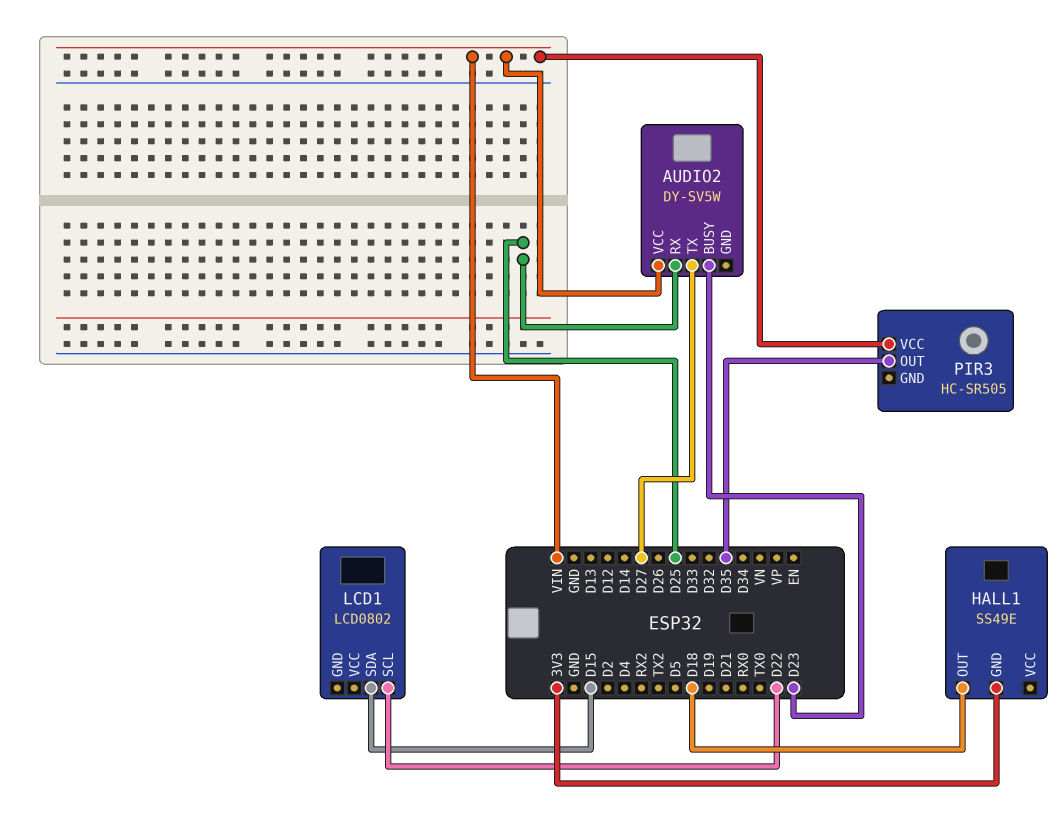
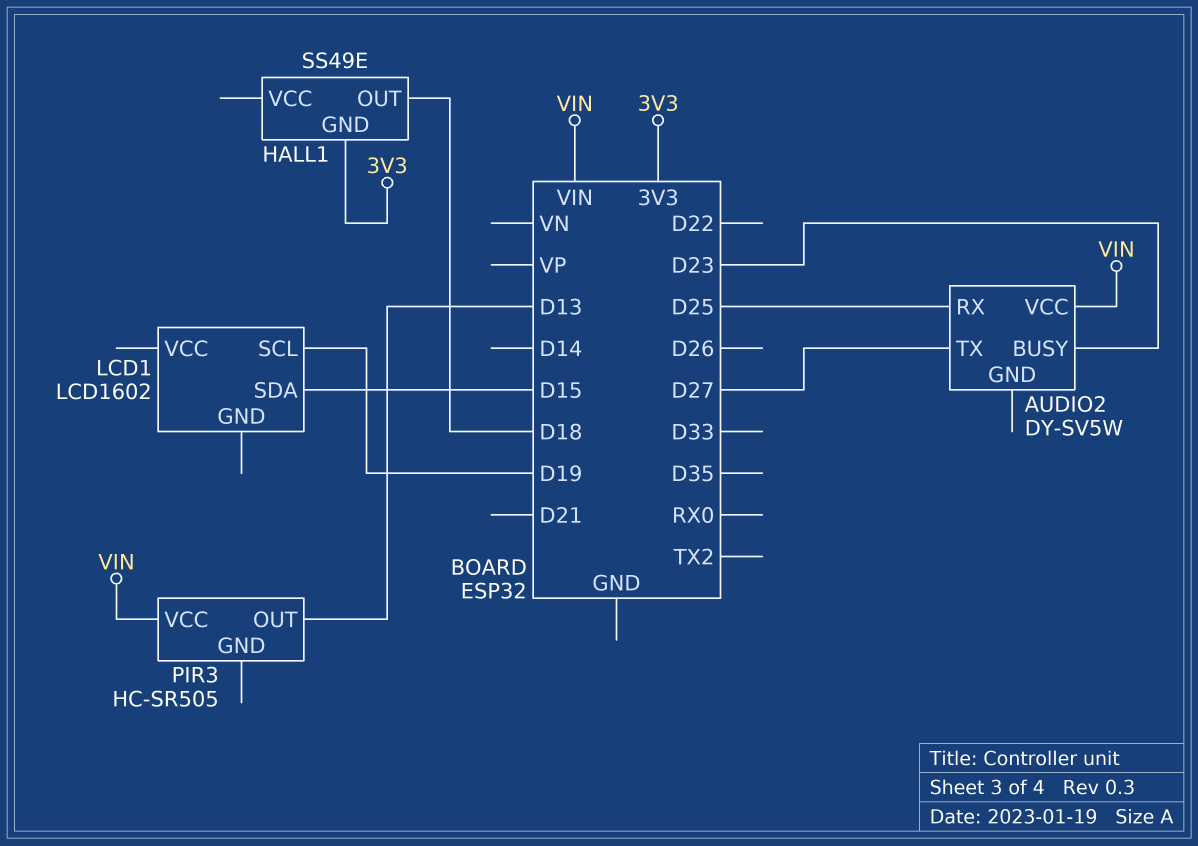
LCD1: LCD0802 -> LCD1602
LCD1 pin SCL: D22 -> D19
PIR3 pin OUT: D35 -> D13

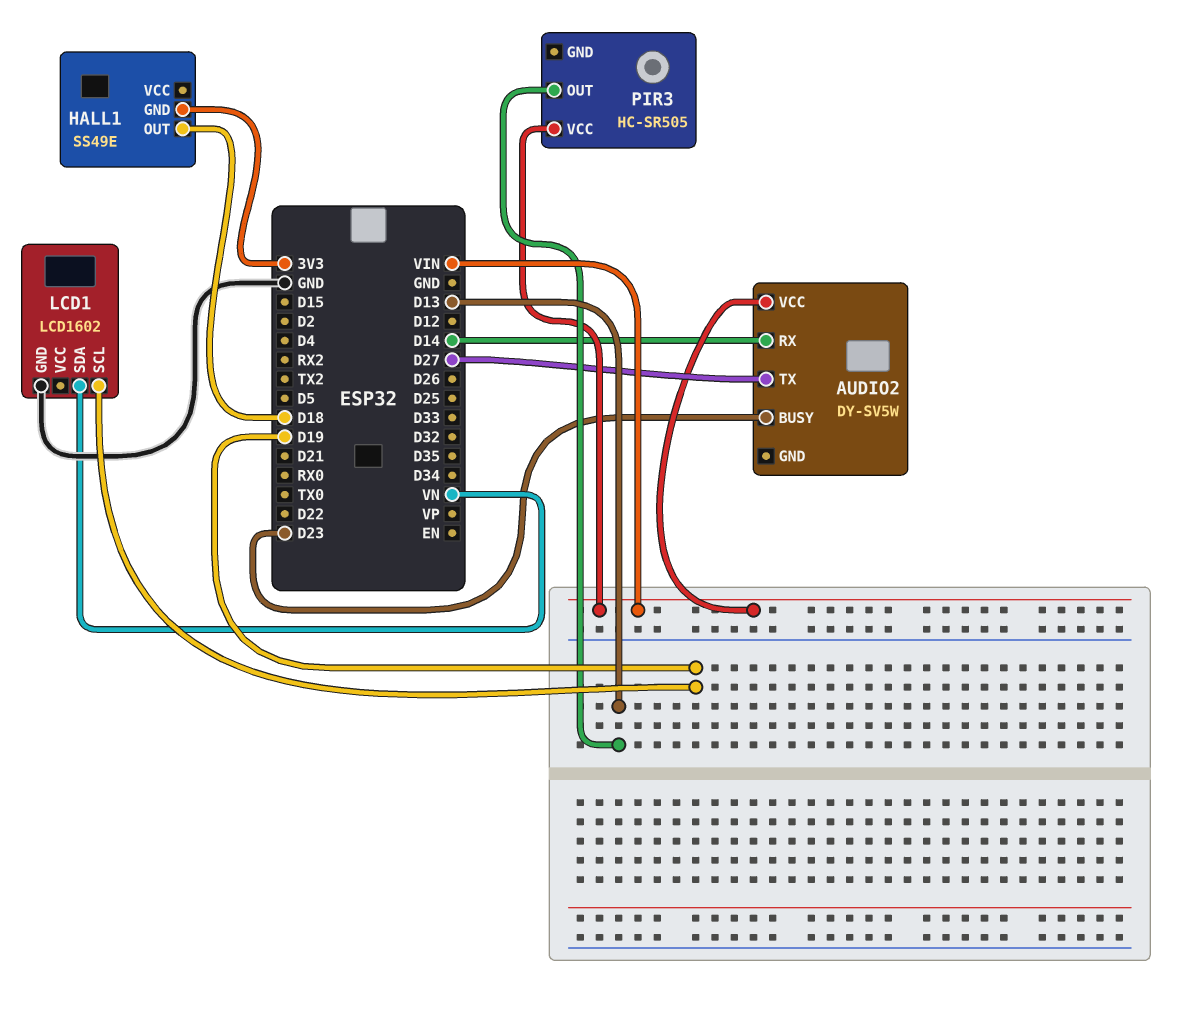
AUDIO2 pin RX: D25 -> D14
LCD1 pin GND: none -> GND
LCD1 pin SDA: D15 -> VN

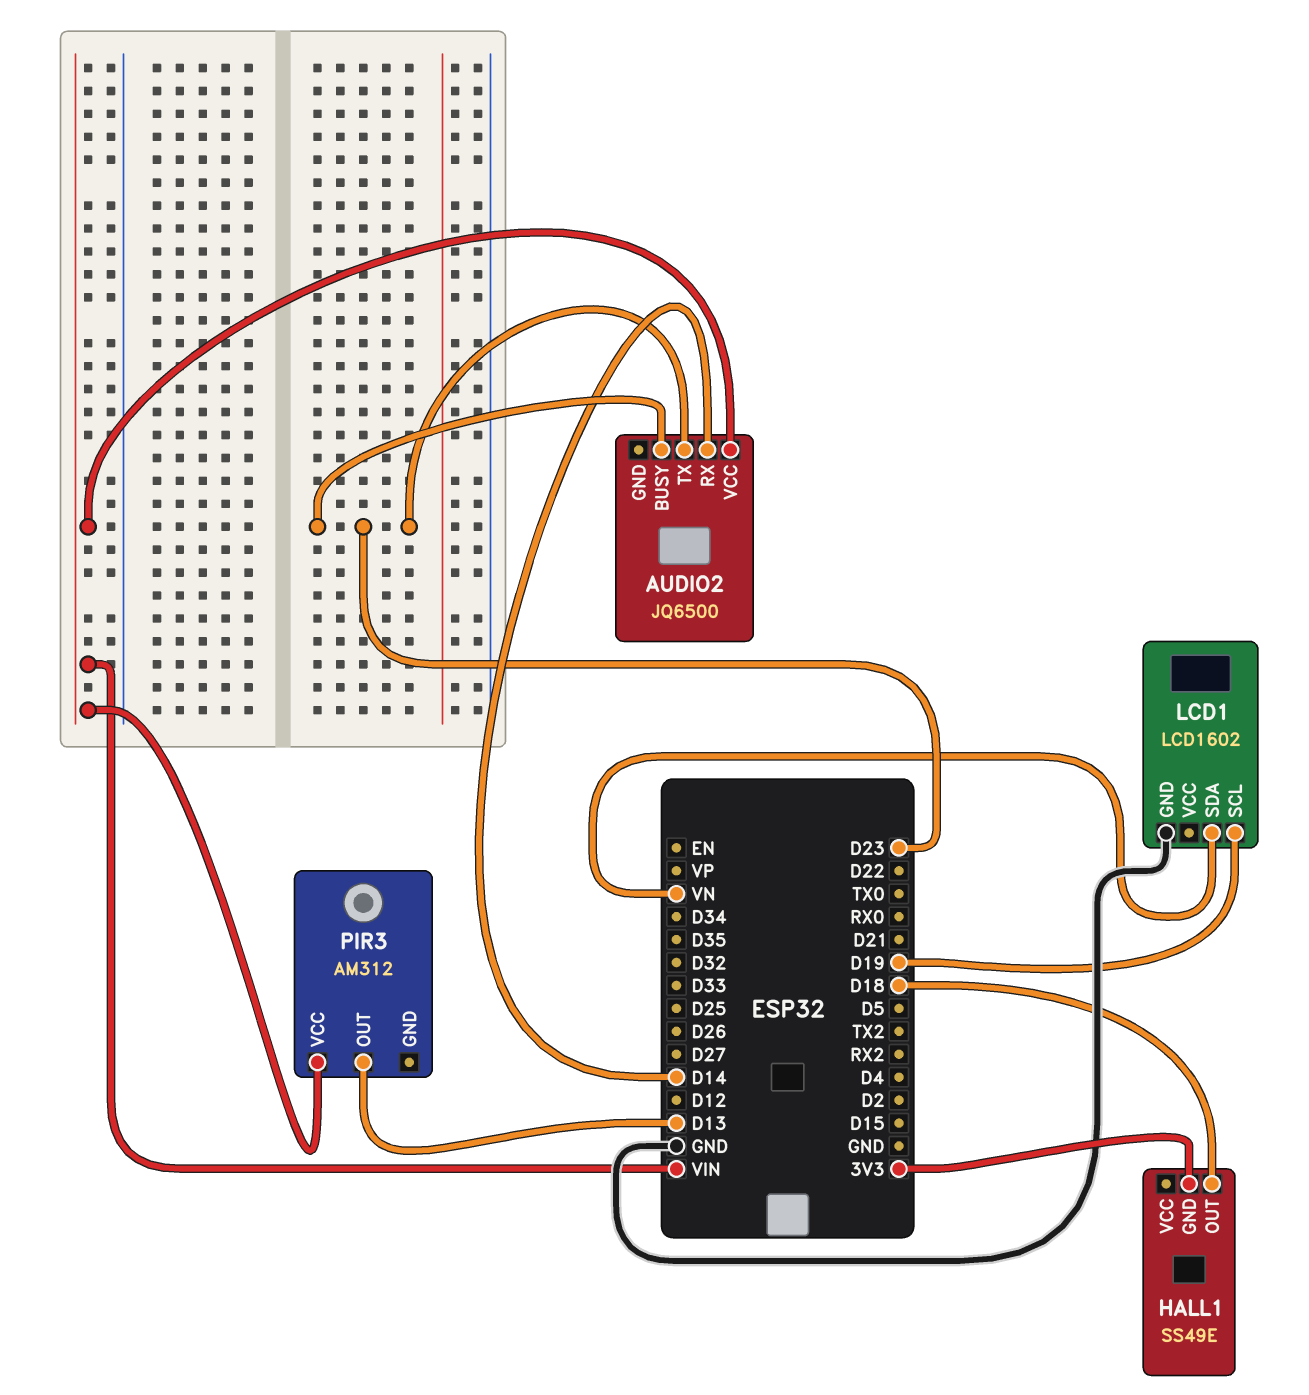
AUDIO2: DY-SV5W -> JQ6500
AUDIO2 pin TX: D27 -> D23
PIR3: HC-SR505 -> AM312

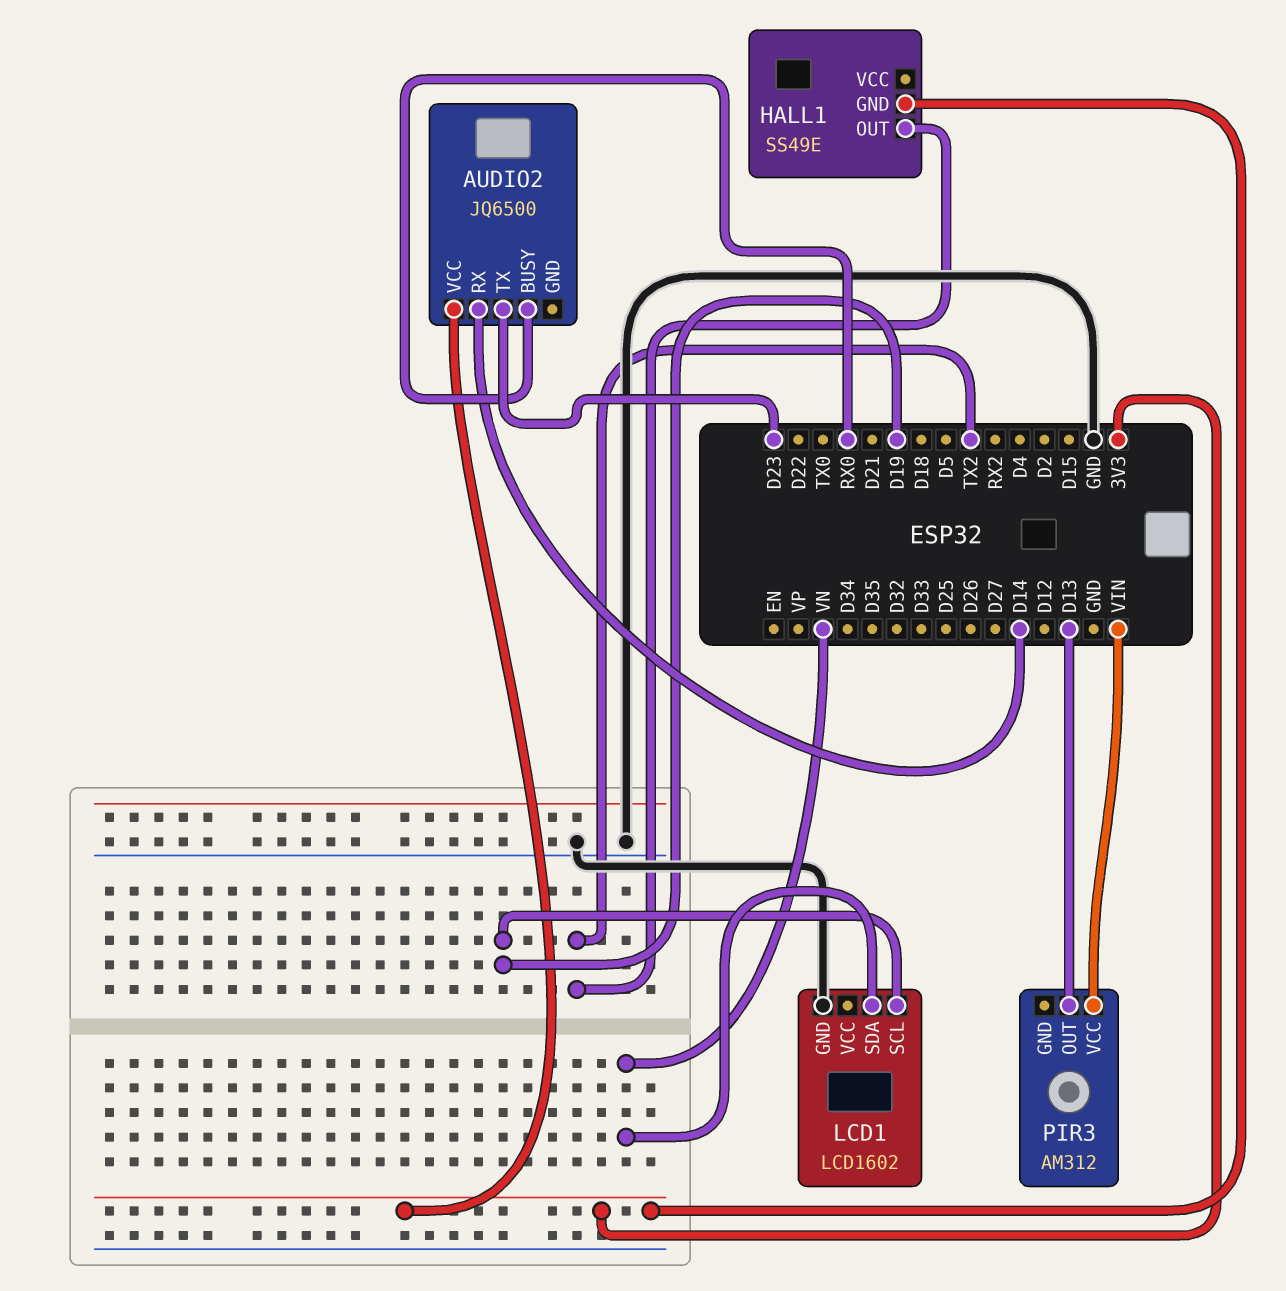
AUDIO2 pin BUSY: D23 -> RX0
AUDIO2 pin VCC: VIN -> 3V3
HALL1 pin OUT: D18 -> TX2

